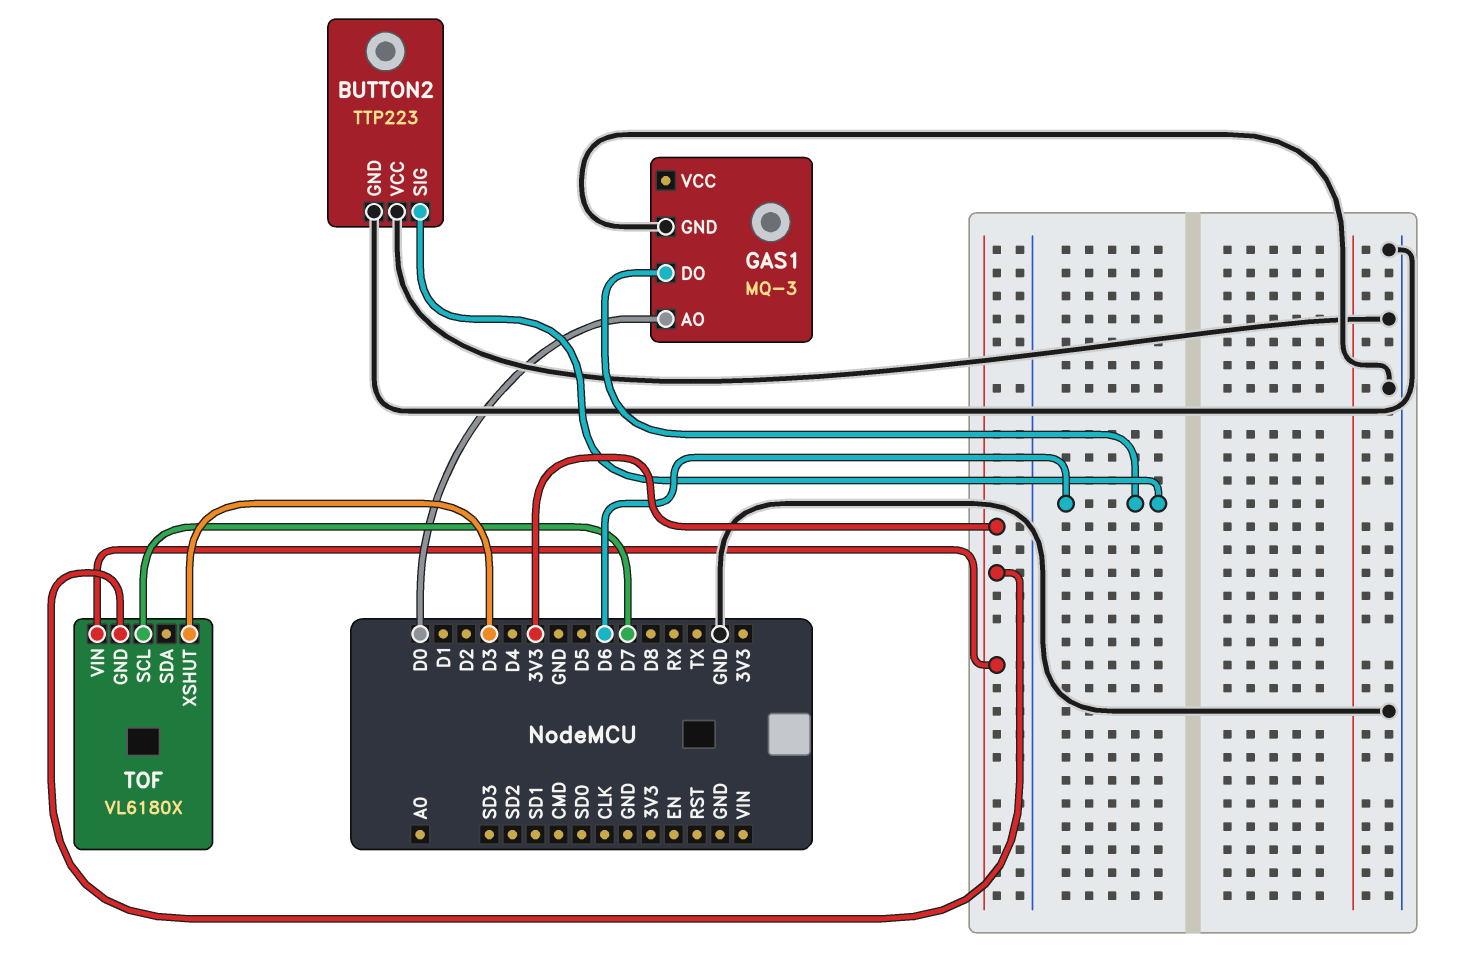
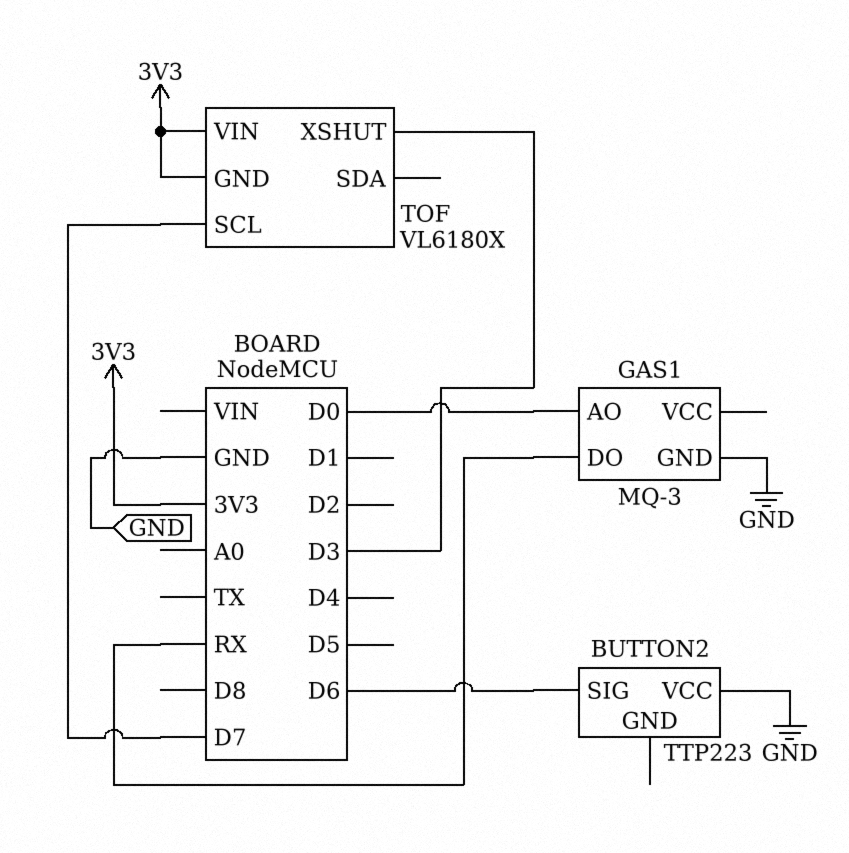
BUTTON2 pin GND: GND -> none
GAS1 pin DO: D6 -> RX

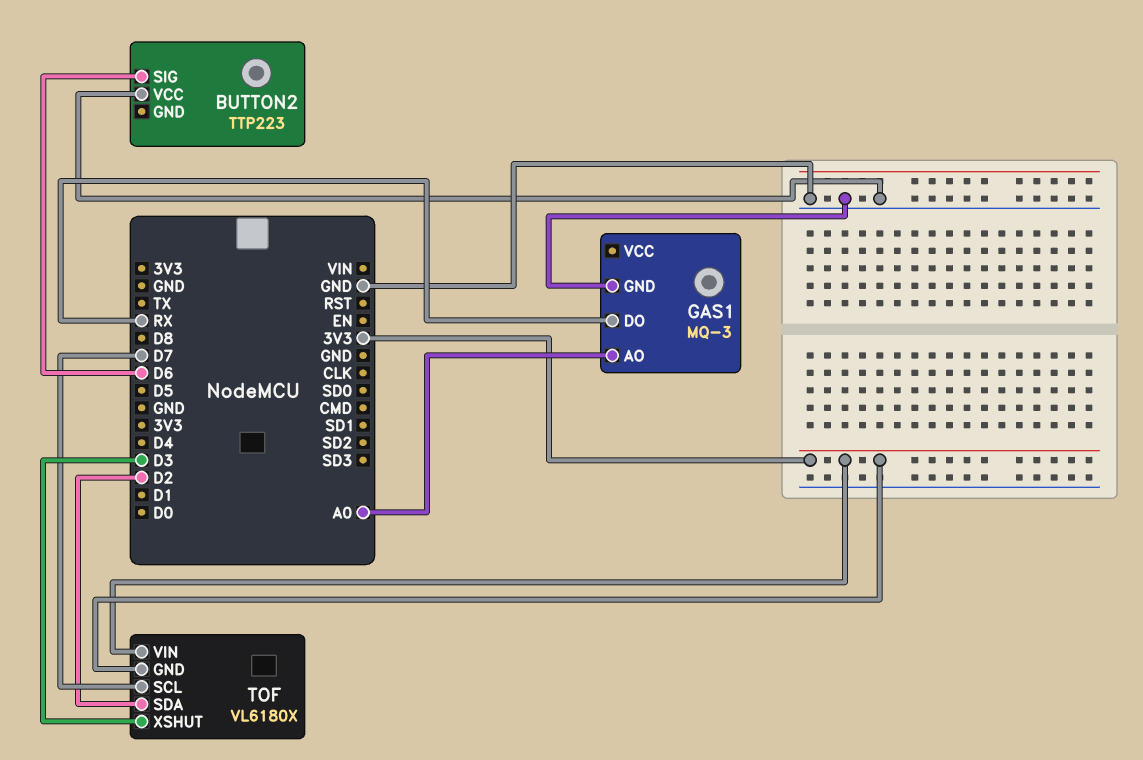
GAS1 pin AO: D0 -> A0
TOF pin SDA: none -> D2

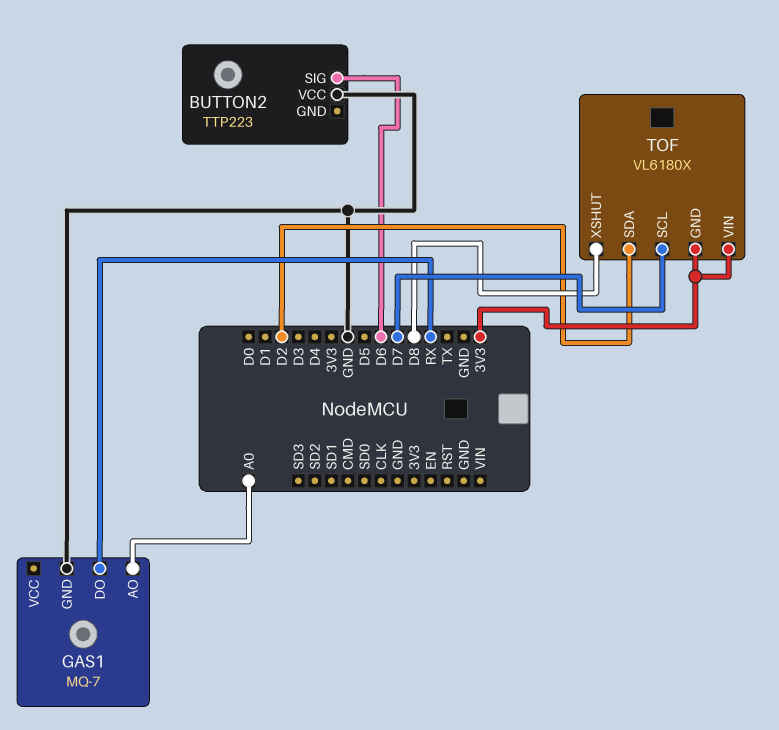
GAS1: MQ-3 -> MQ-7
TOF pin XSHUT: D3 -> D8

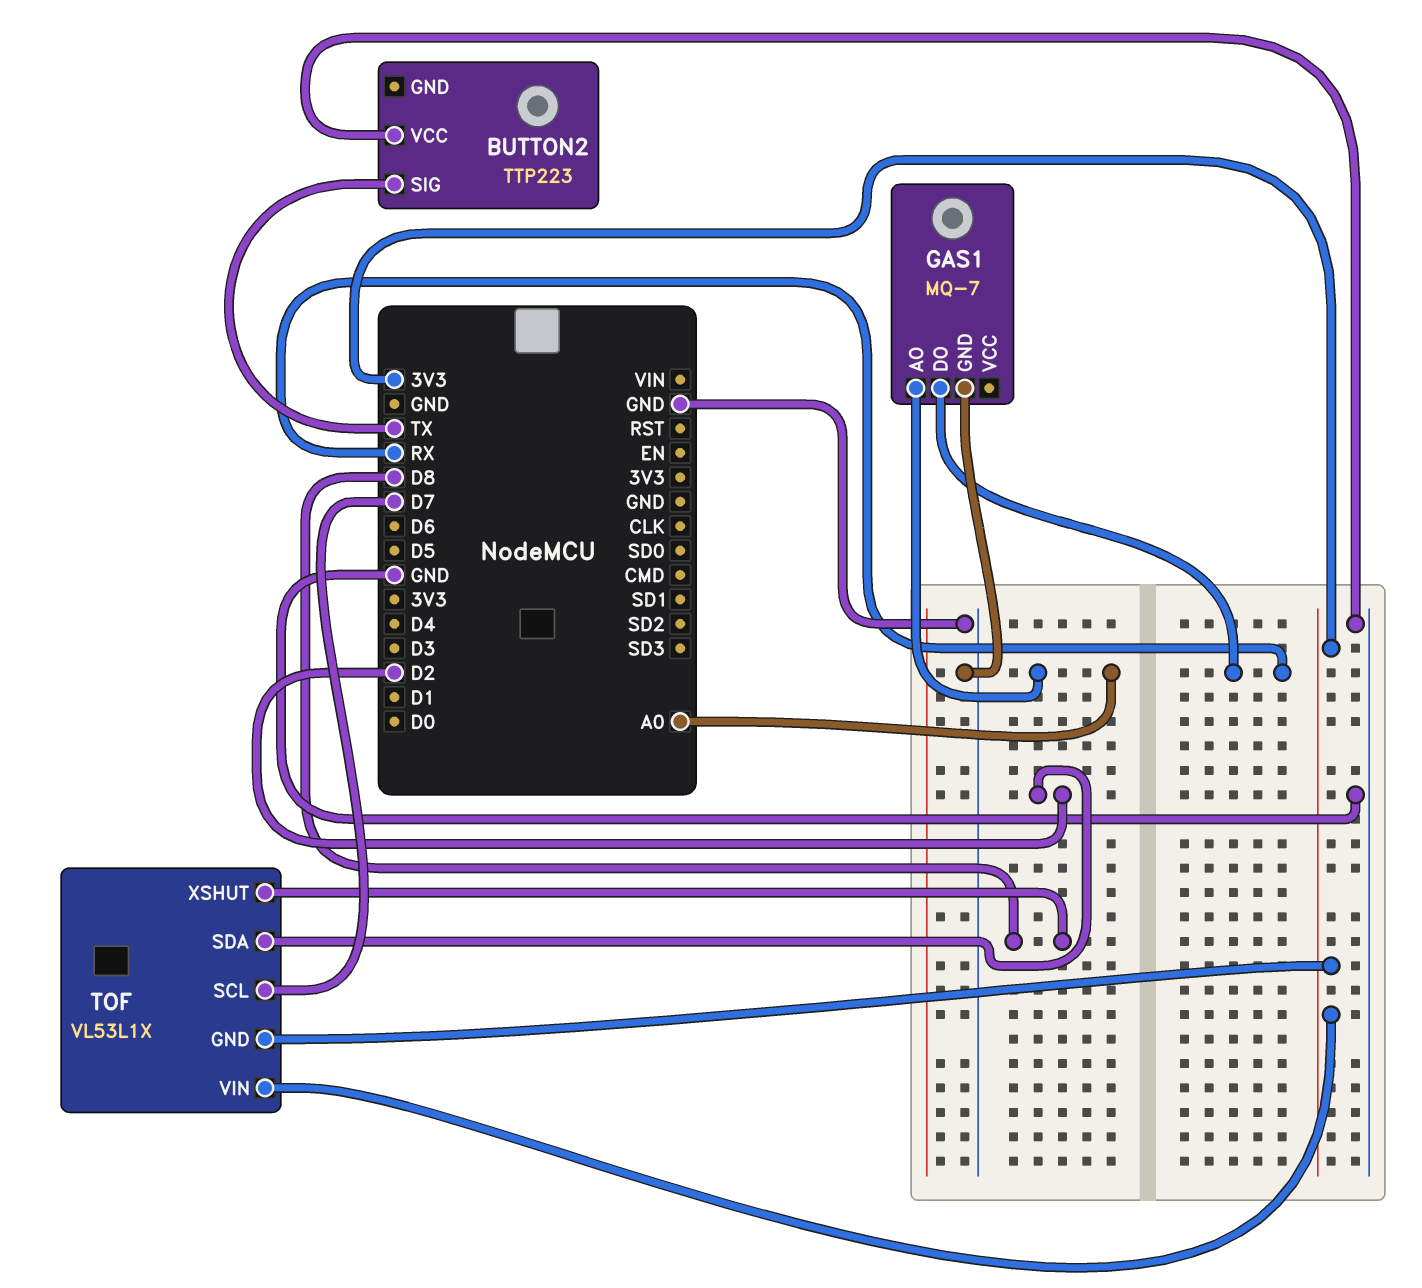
BUTTON2 pin SIG: D6 -> TX
TOF: VL6180X -> VL53L1X

